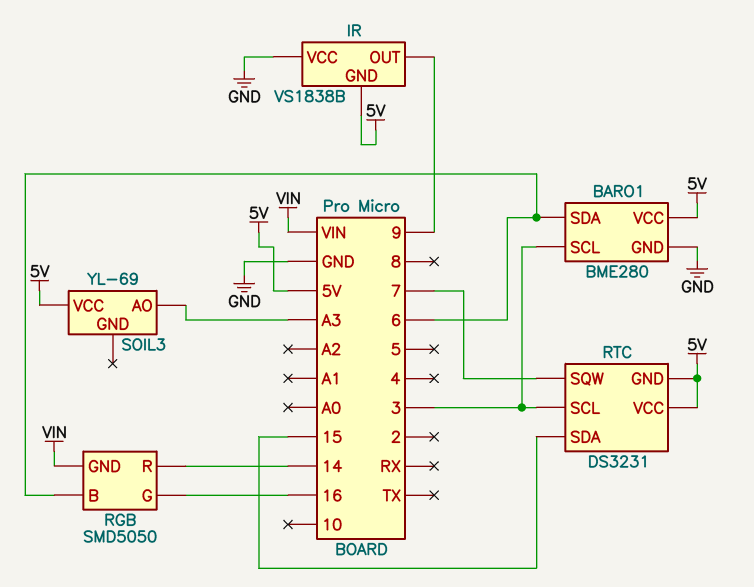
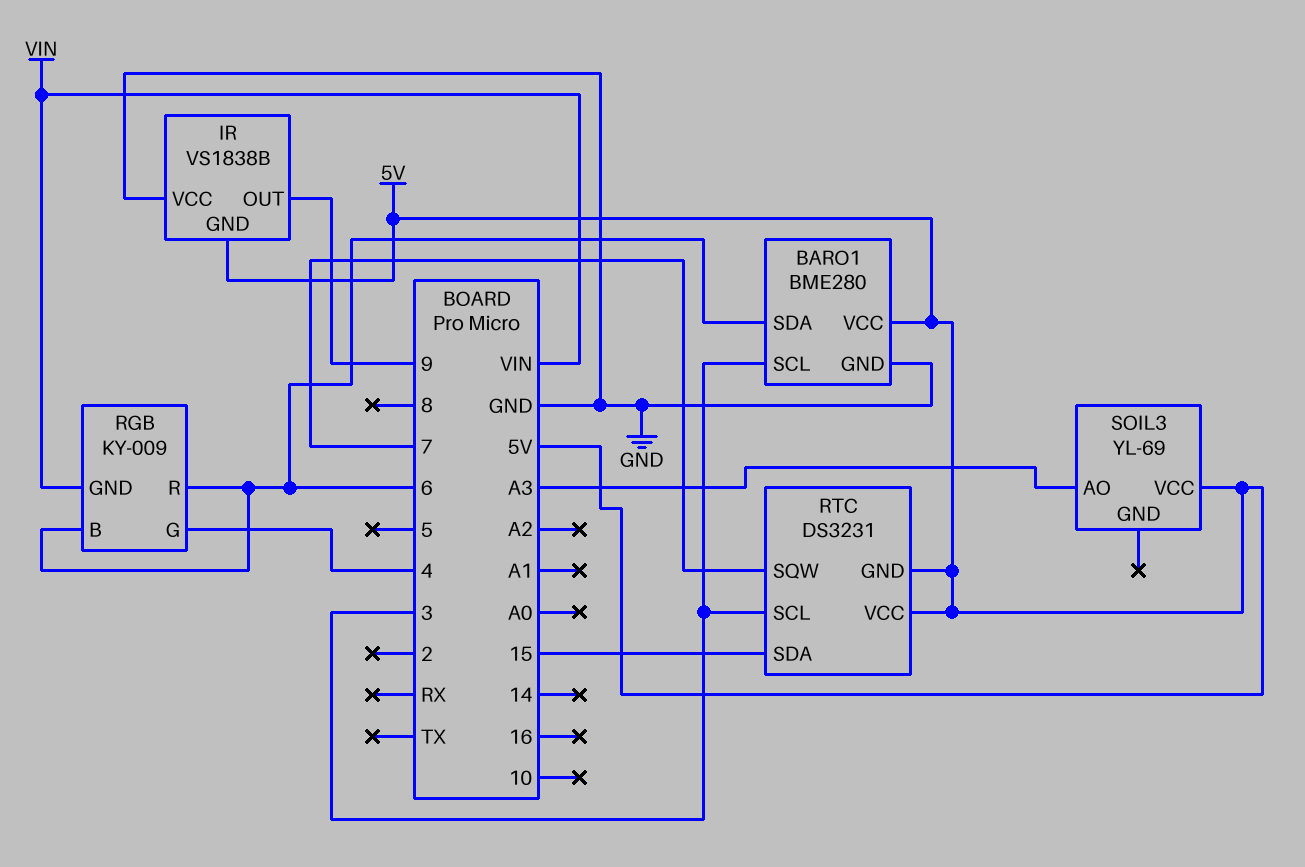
RGB: SMD5050 -> KY-009
RGB pin G: 16 -> 4
RGB pin R: 14 -> 6

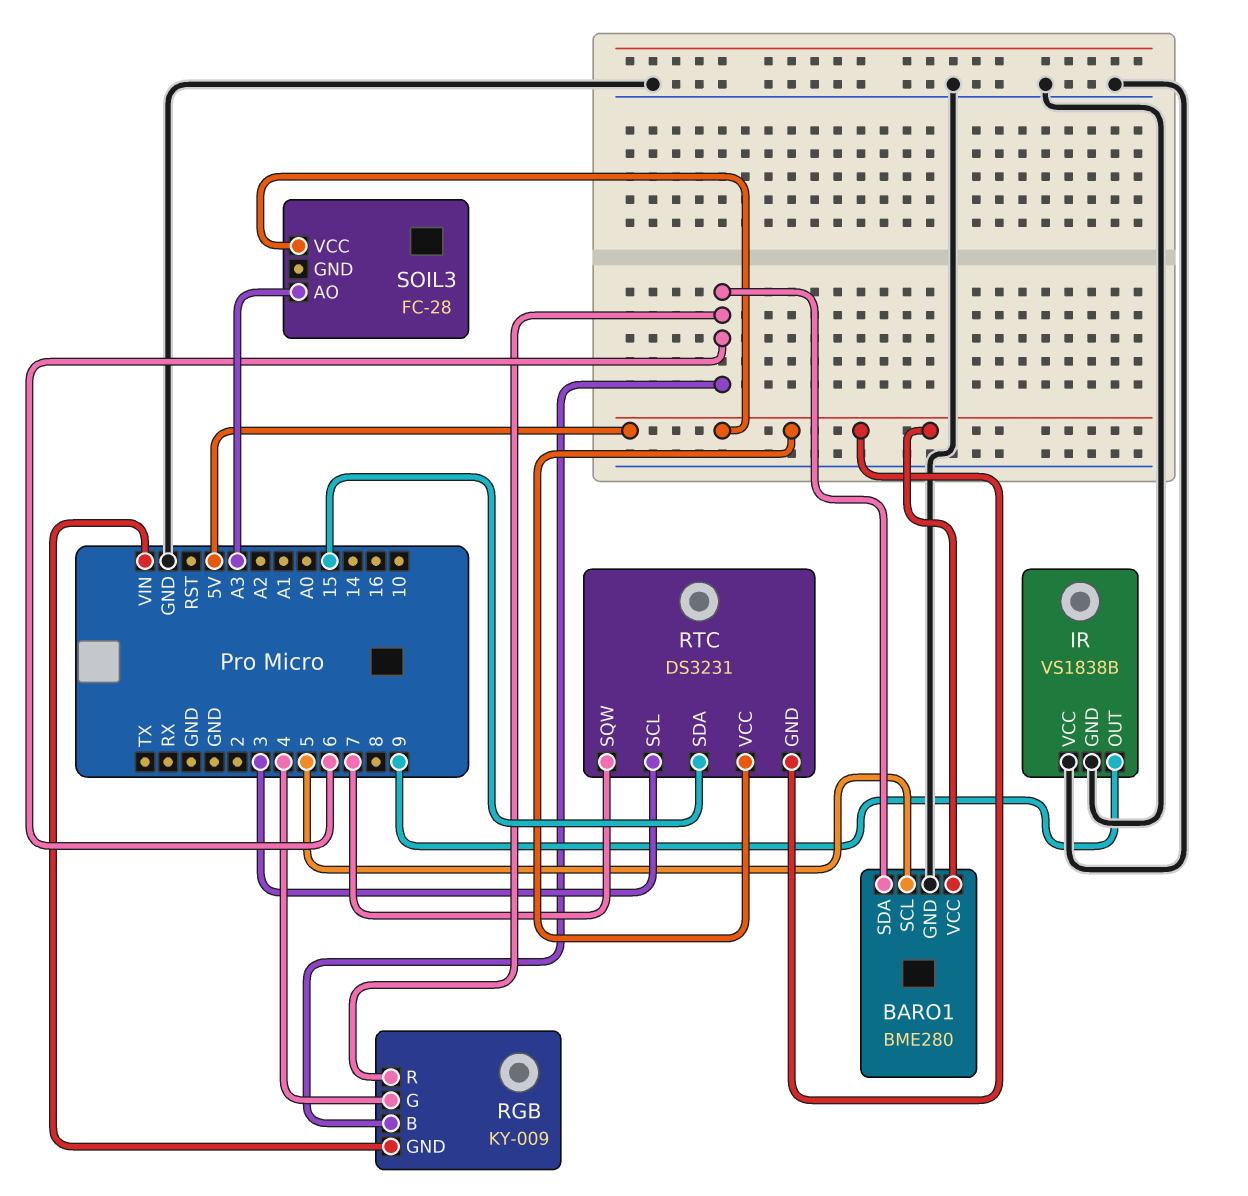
BARO1 pin SCL: 3 -> 5
IR pin GND: 5V -> GND
SOIL3: YL-69 -> FC-28

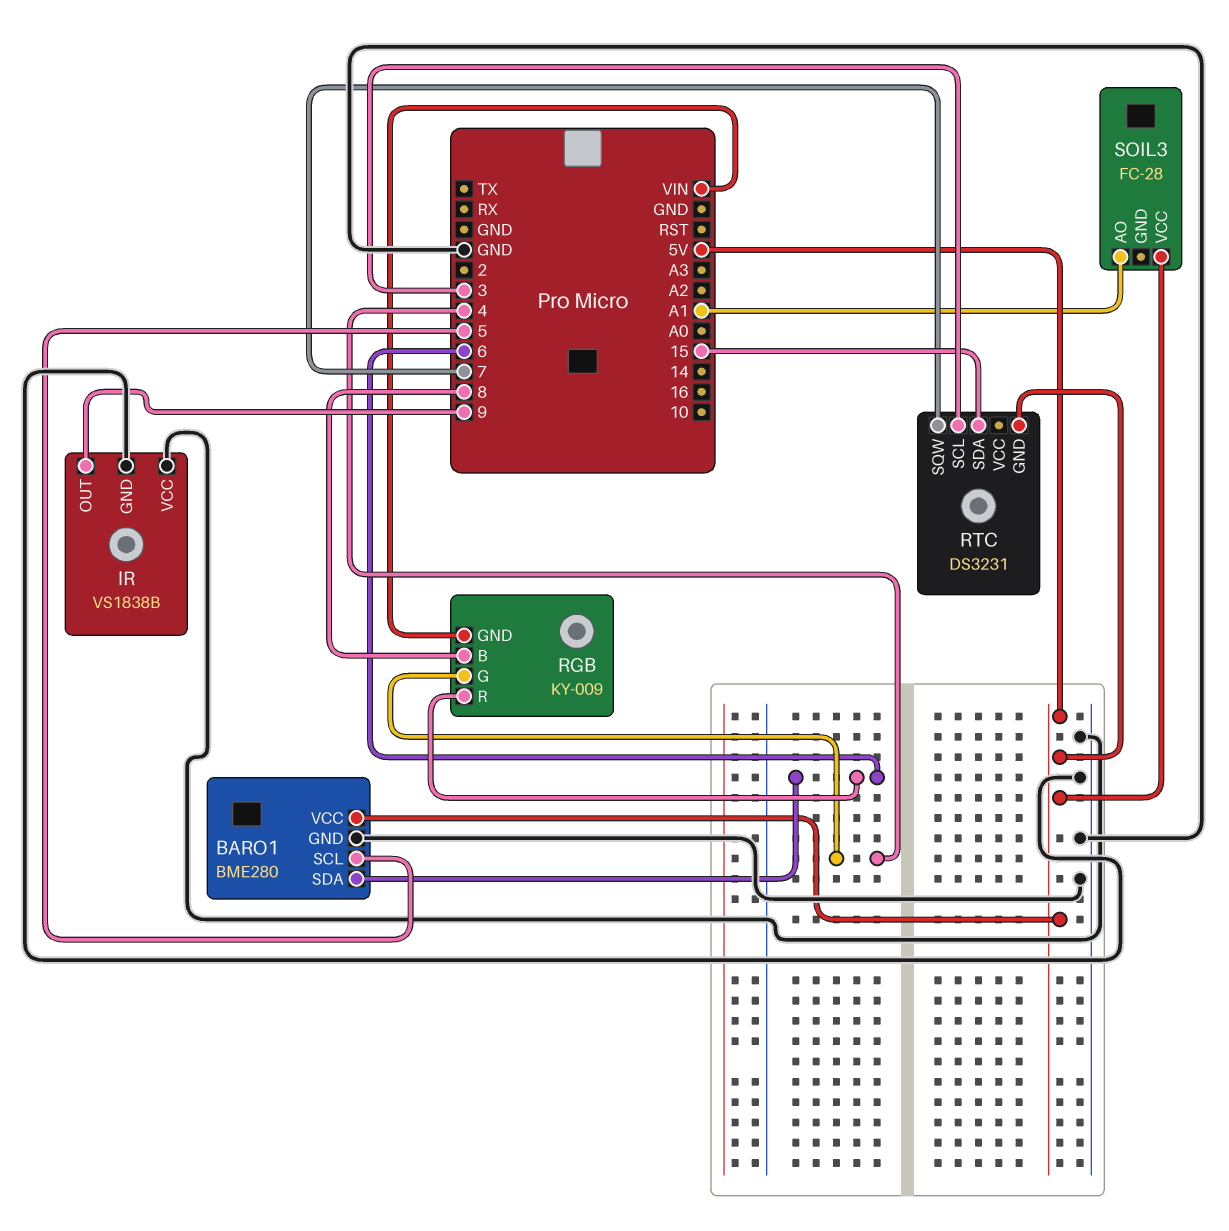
RGB pin B: 6 -> 8
RTC pin VCC: 5V -> none
SOIL3 pin AO: A3 -> A1

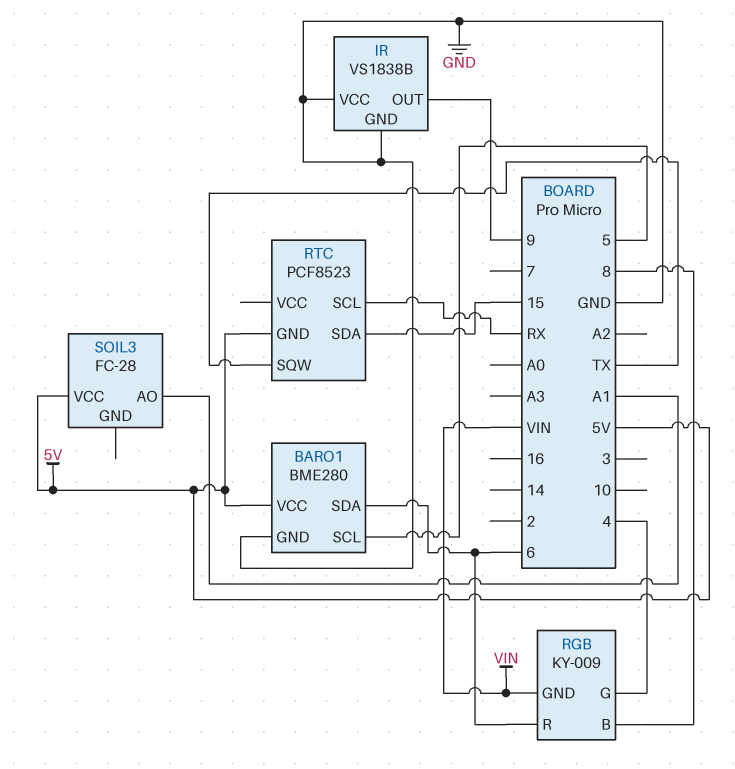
RTC: DS3231 -> PCF8523
RTC pin SCL: 3 -> RX
RTC pin SQW: 7 -> TX

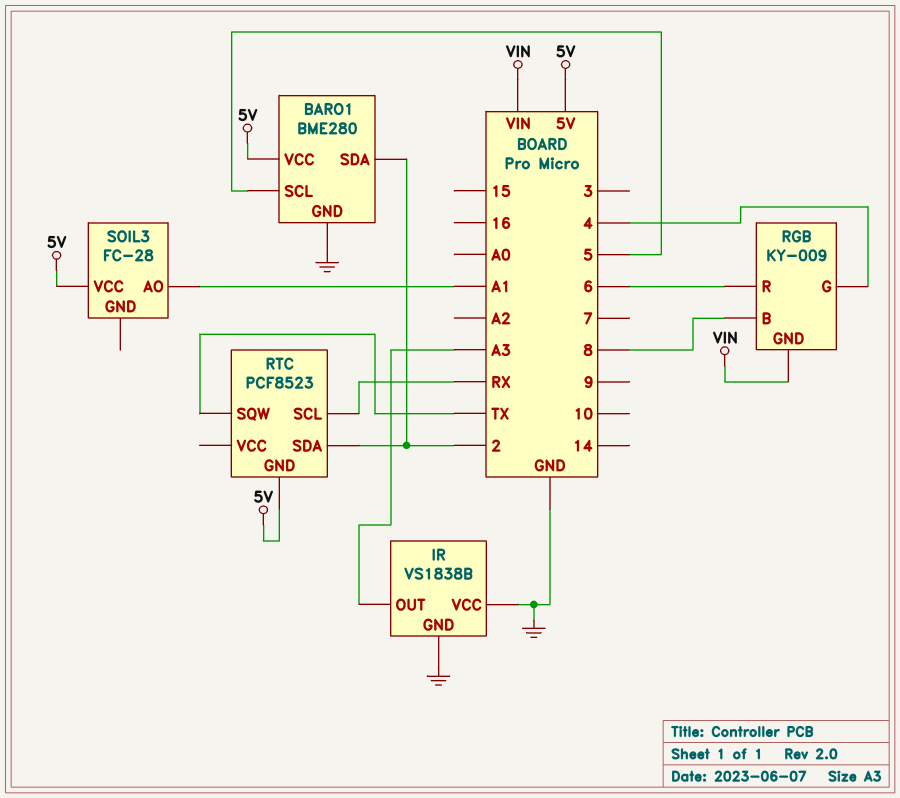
BARO1 pin SDA: 6 -> 2
IR pin OUT: 9 -> A3
RTC pin SDA: 15 -> 2

